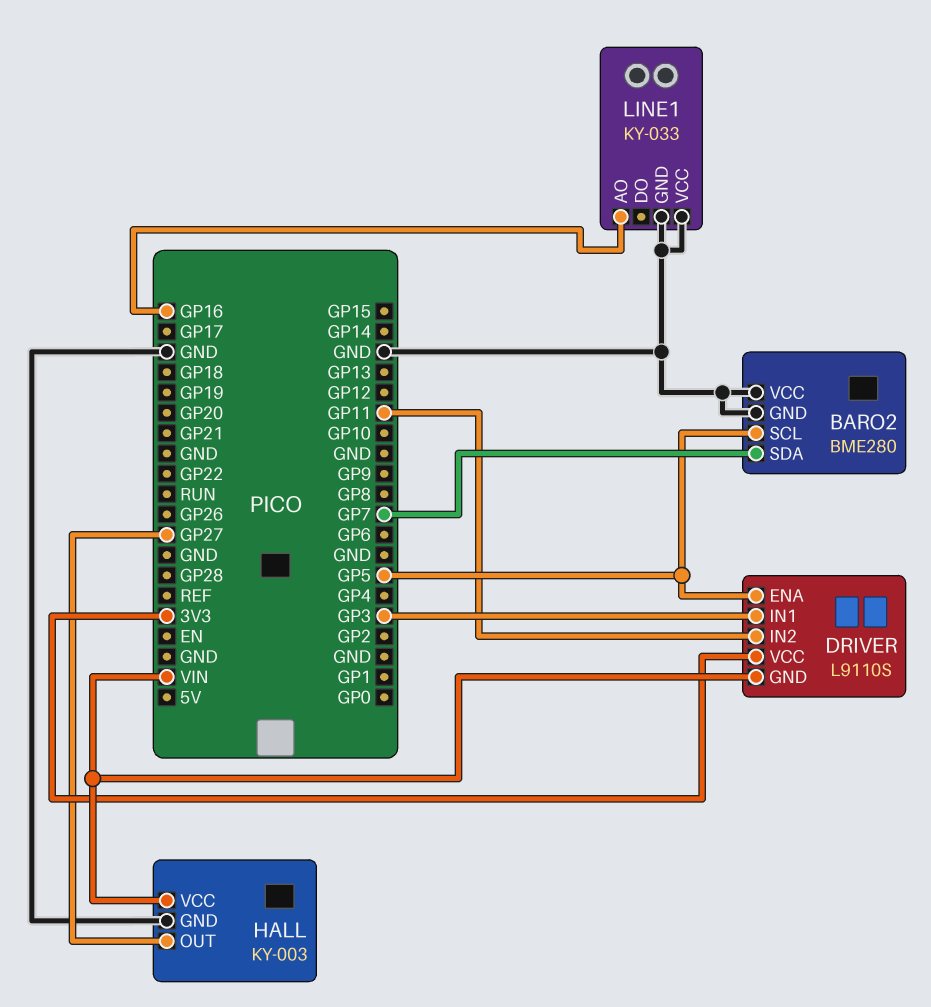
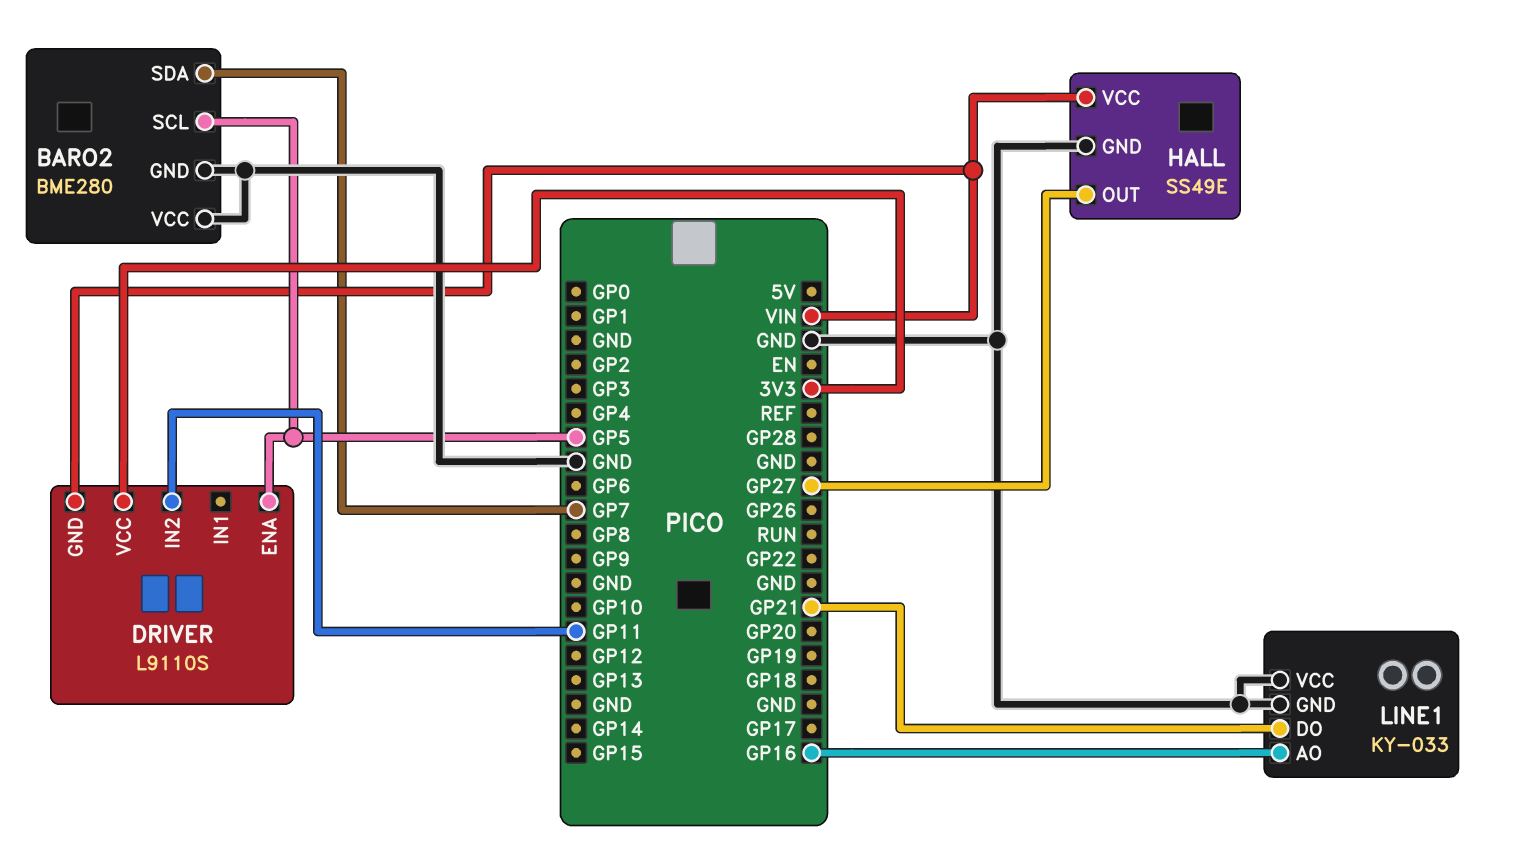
DRIVER pin IN1: GP3 -> none
HALL: KY-003 -> SS49E
LINE1 pin DO: none -> GP21

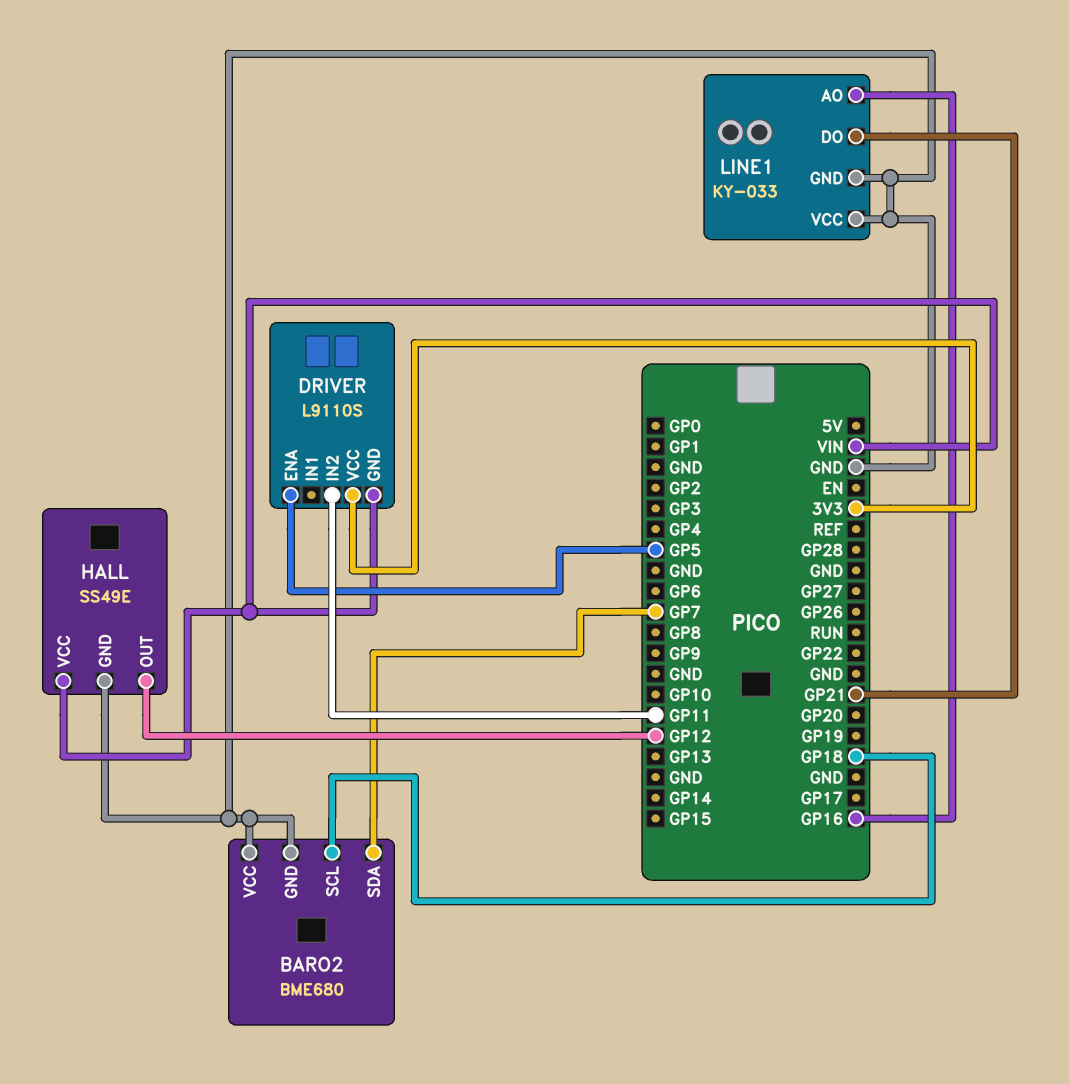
BARO2: BME280 -> BME680
BARO2 pin SCL: GP5 -> GP18
HALL pin OUT: GP27 -> GP12

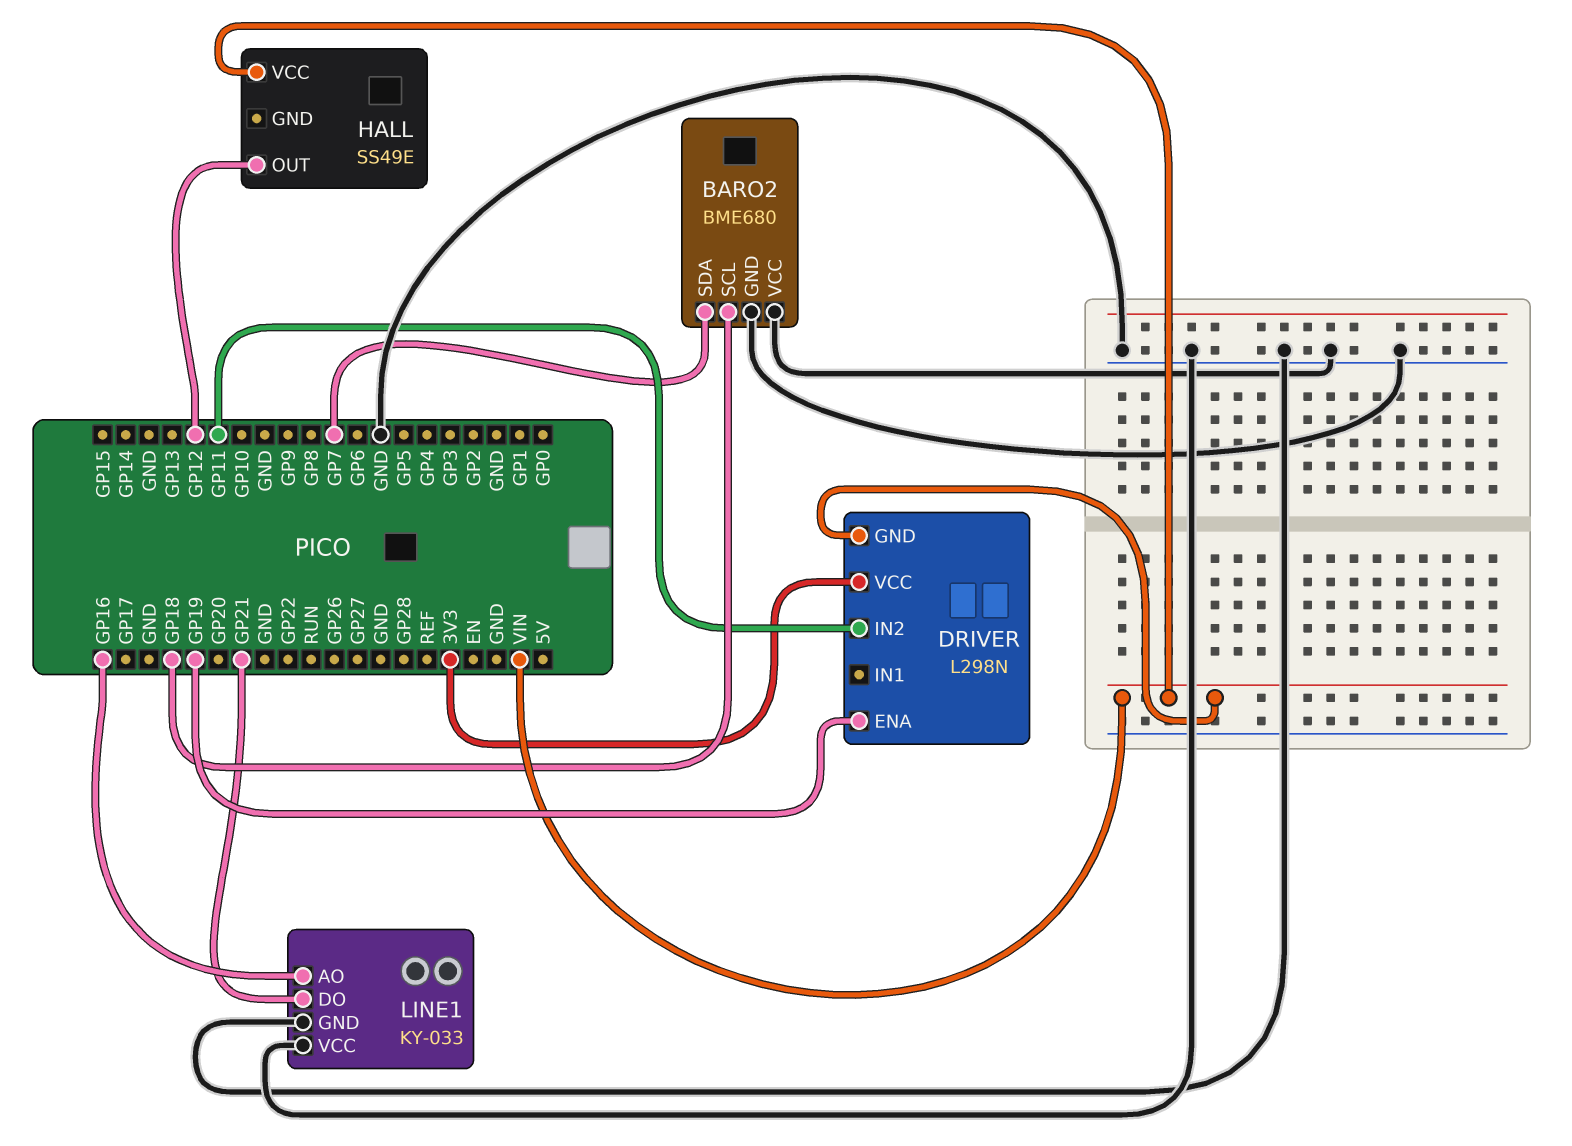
DRIVER: L9110S -> L298N
DRIVER pin ENA: GP5 -> GP19
HALL pin GND: GND -> none

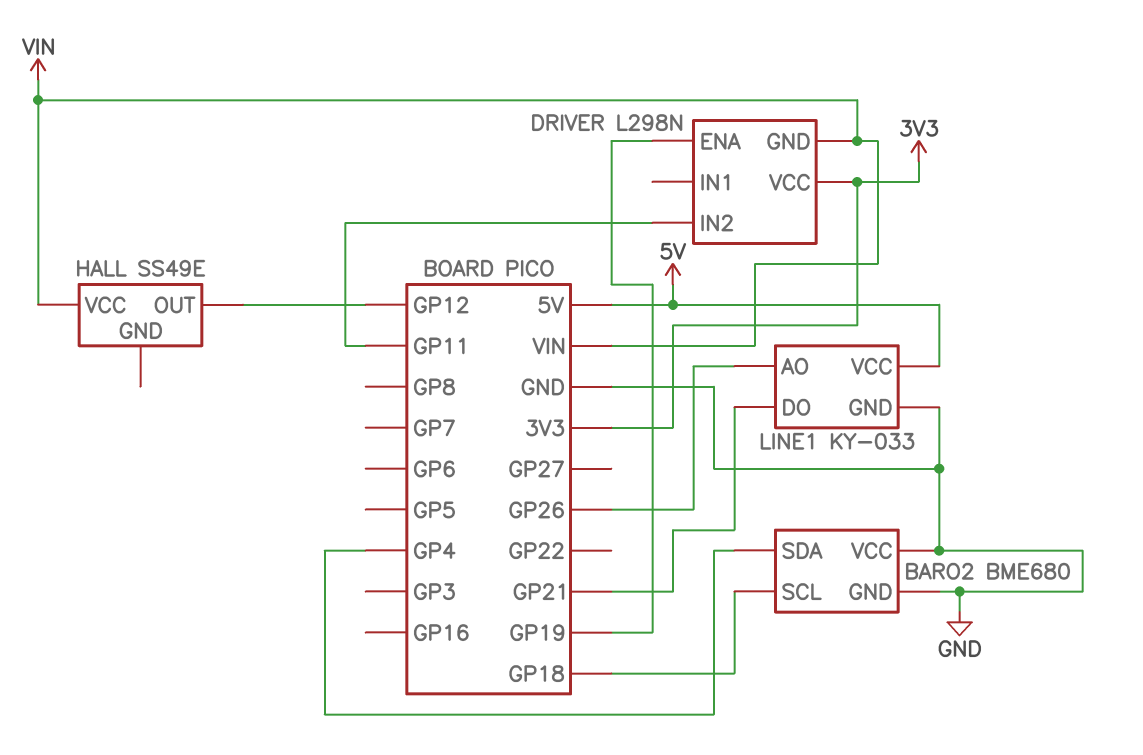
BARO2 pin SDA: GP7 -> GP4
LINE1 pin AO: GP16 -> GP26
LINE1 pin VCC: GND -> 5V

